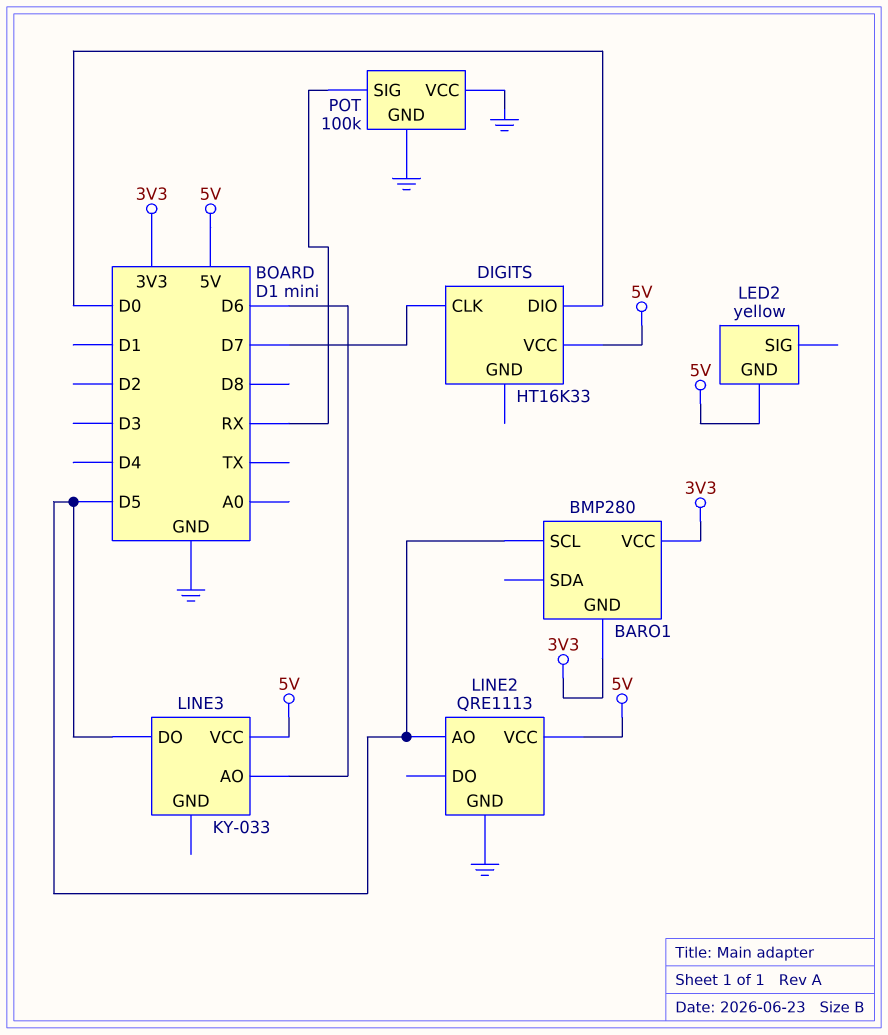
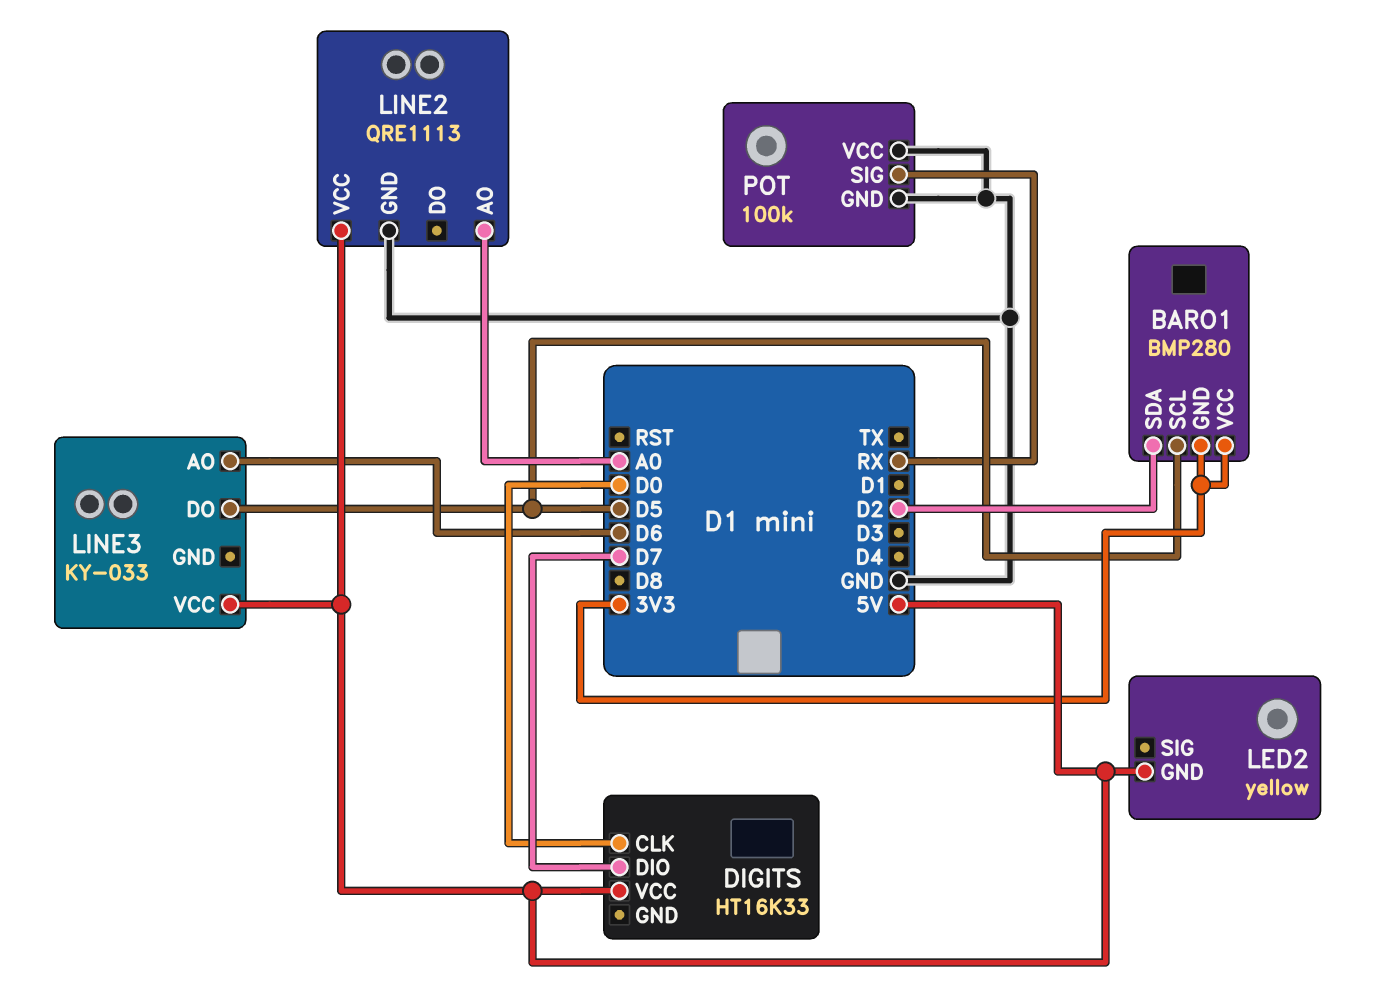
BARO1 pin SDA: none -> D2
DIGITS pin CLK: D7 -> D0
DIGITS pin DIO: D0 -> D7
LINE2 pin AO: D5 -> A0

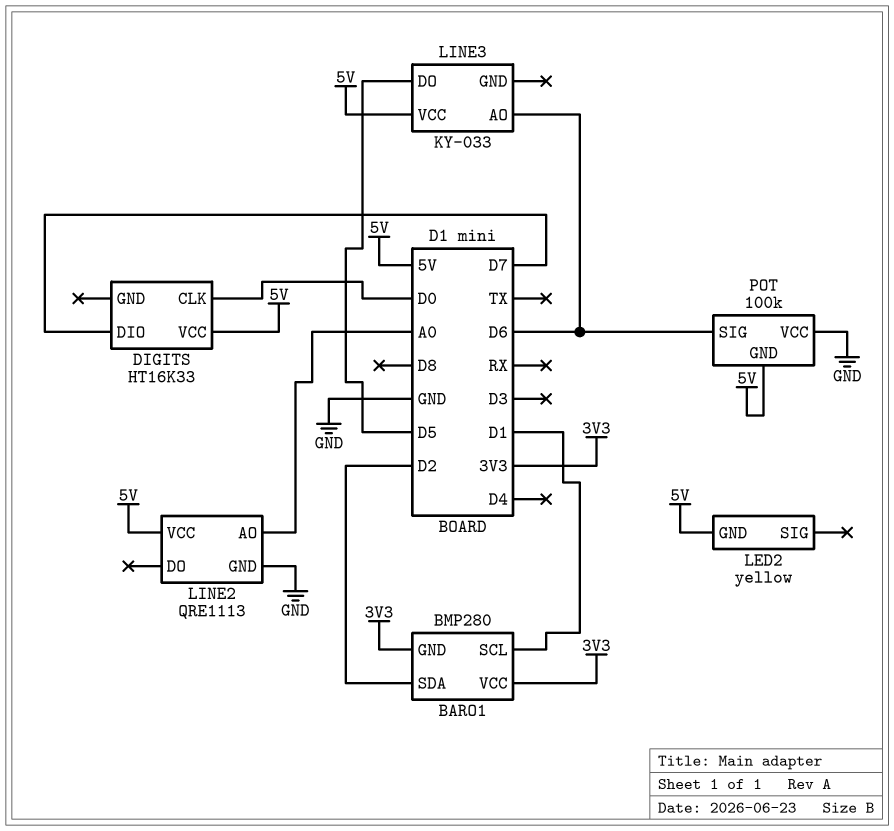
BARO1 pin SCL: D5 -> D1
POT pin GND: GND -> 5V
POT pin SIG: RX -> D6

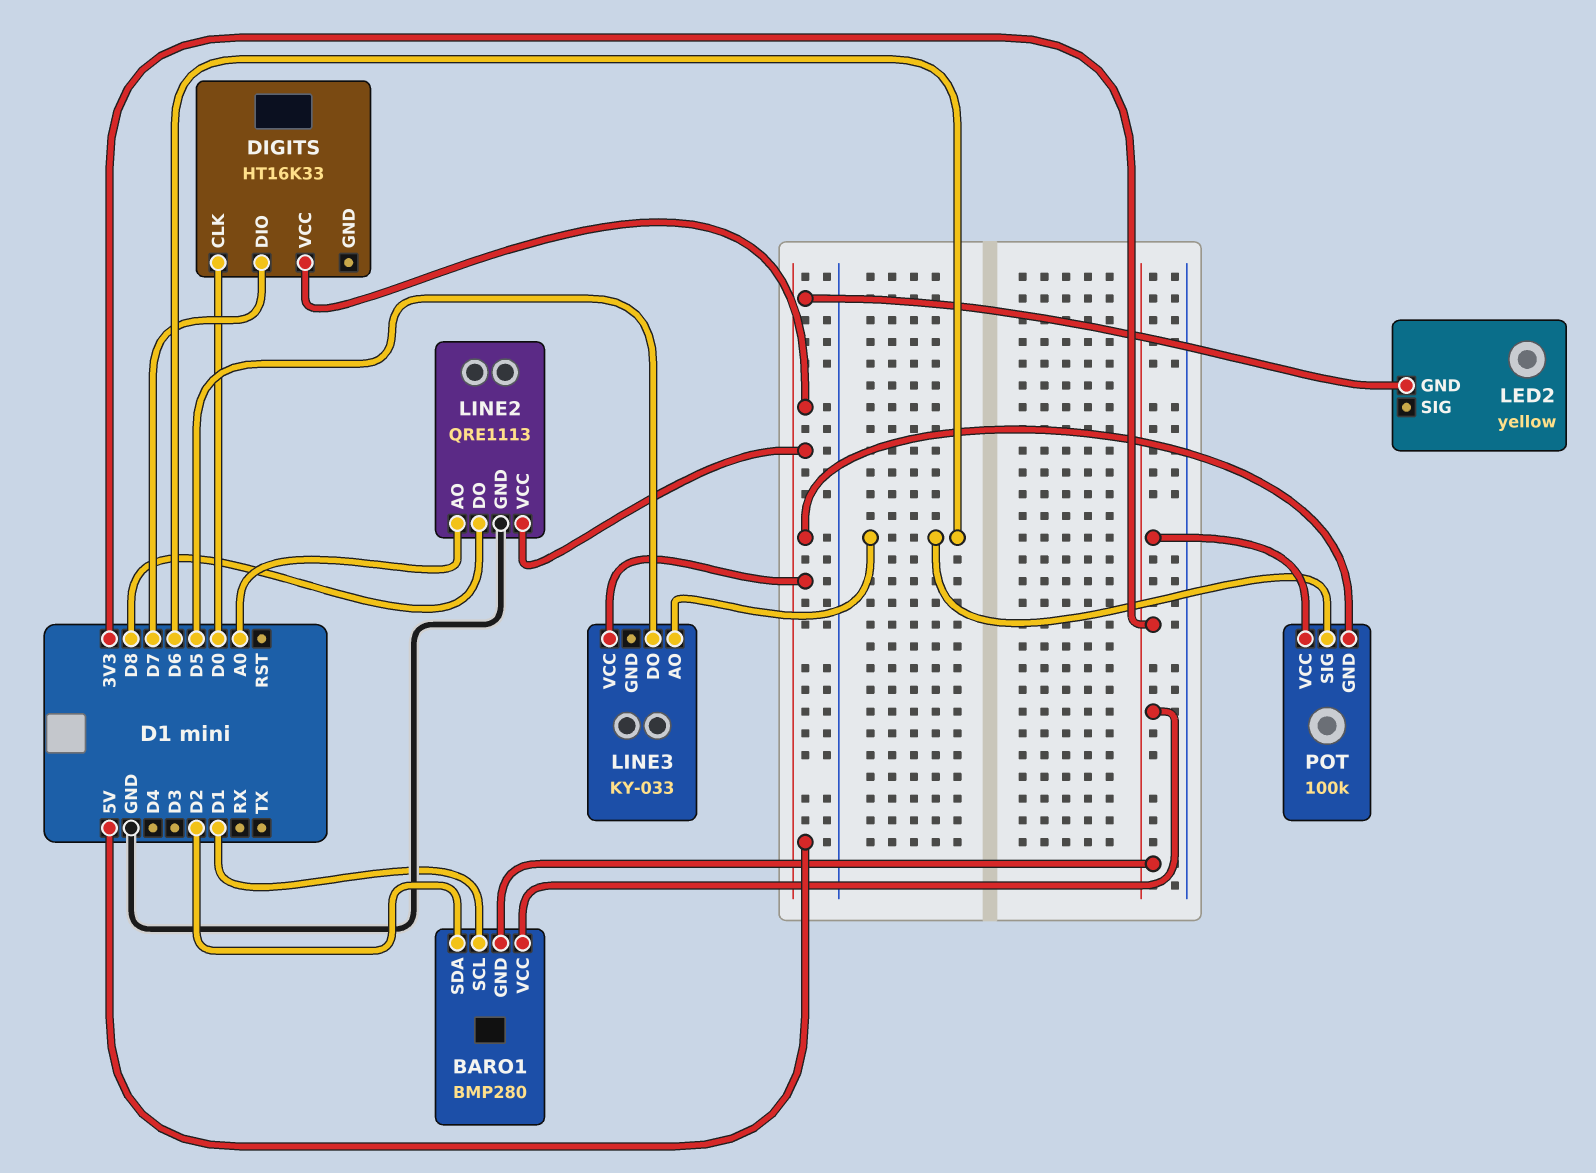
LINE2 pin DO: none -> D8
POT pin VCC: GND -> 3V3

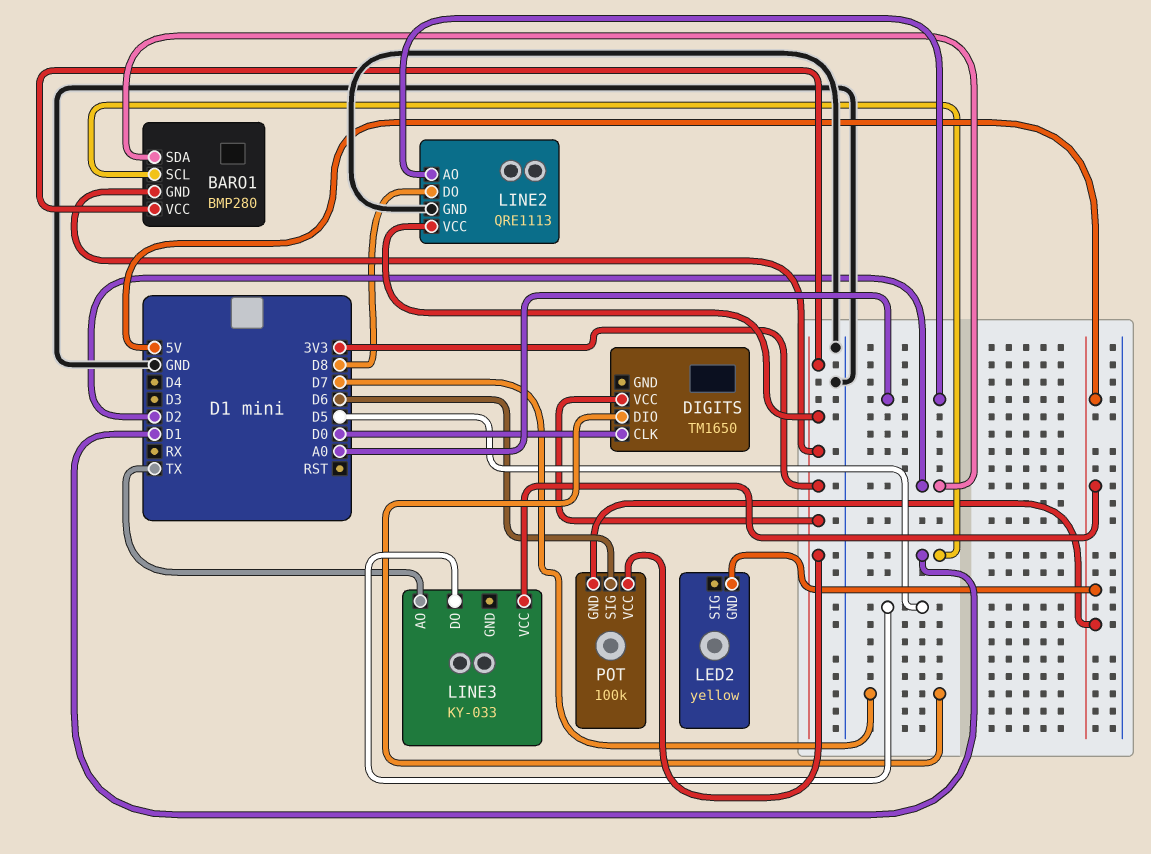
DIGITS: HT16K33 -> TM1650
DIGITS pin VCC: 5V -> 3V3
LINE2 pin VCC: 5V -> 3V3
LINE3 pin AO: D6 -> TX

